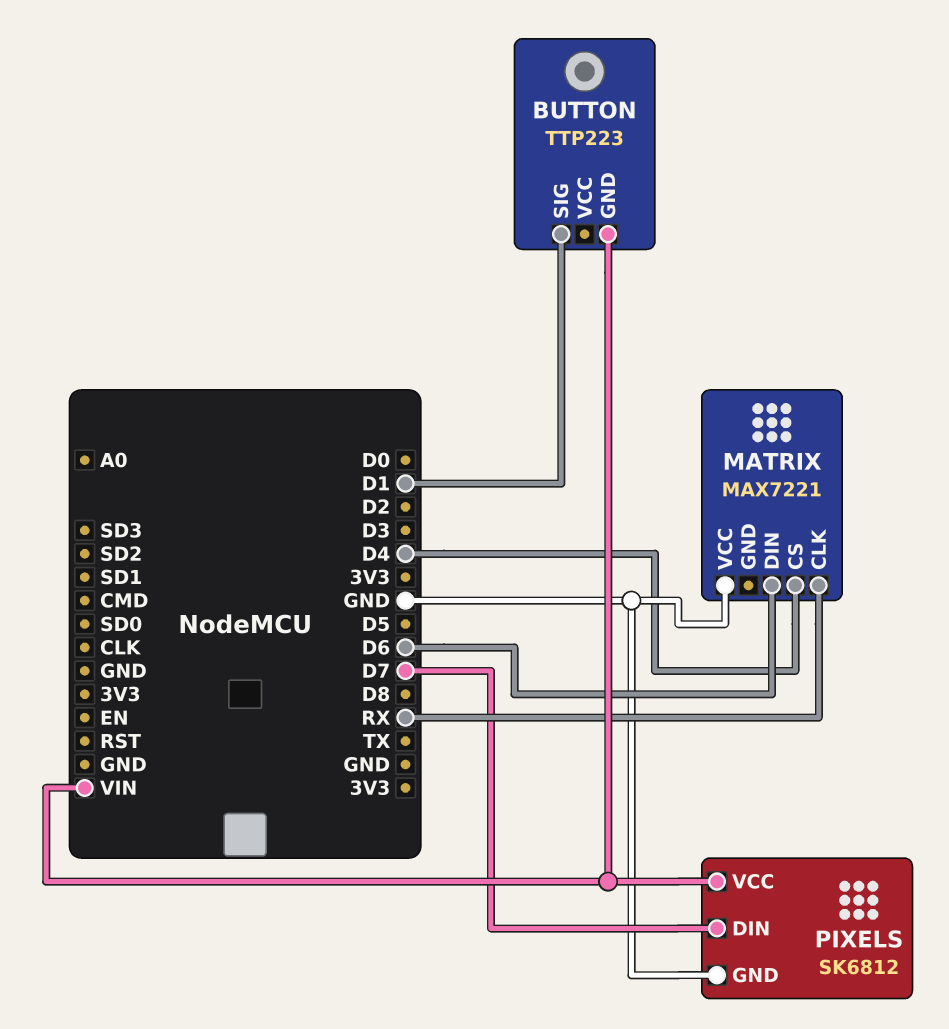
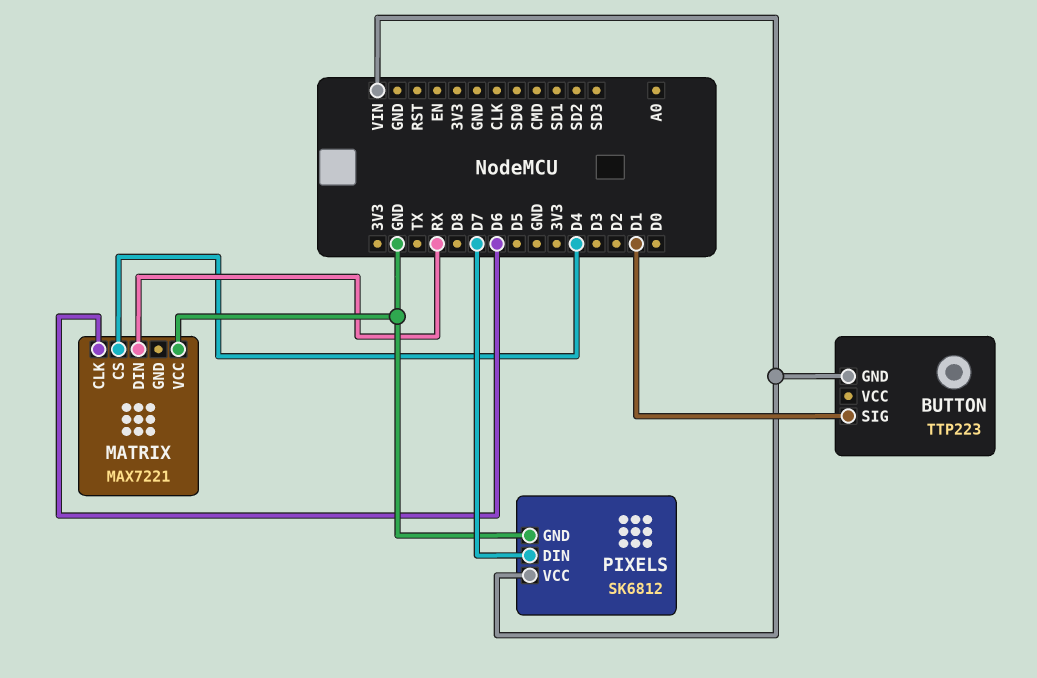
MATRIX pin CLK: RX -> D6
MATRIX pin DIN: D6 -> RX

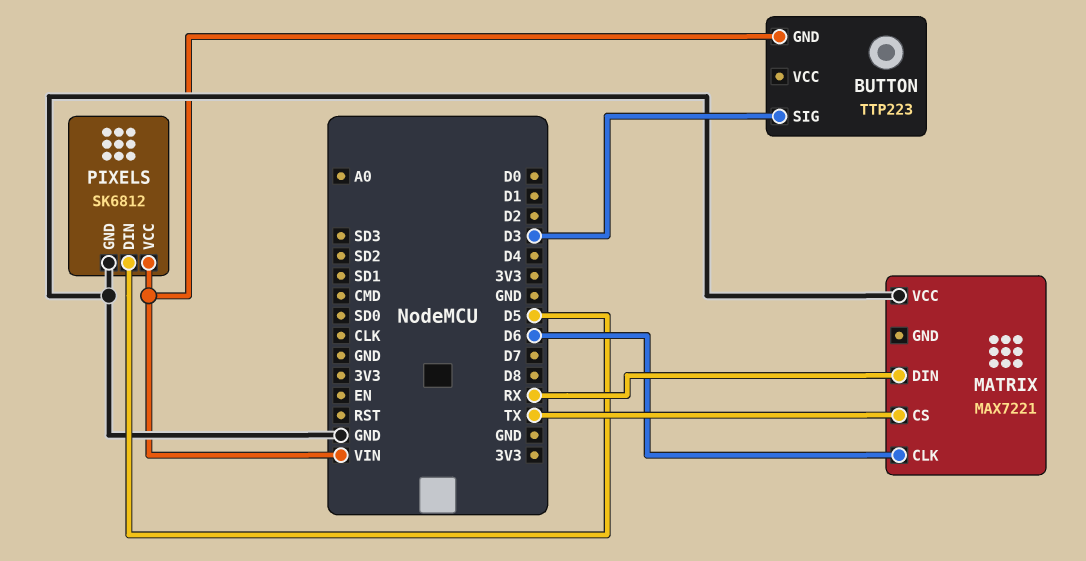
BUTTON pin SIG: D1 -> D3
MATRIX pin CS: D4 -> TX
PIXELS pin DIN: D7 -> D5

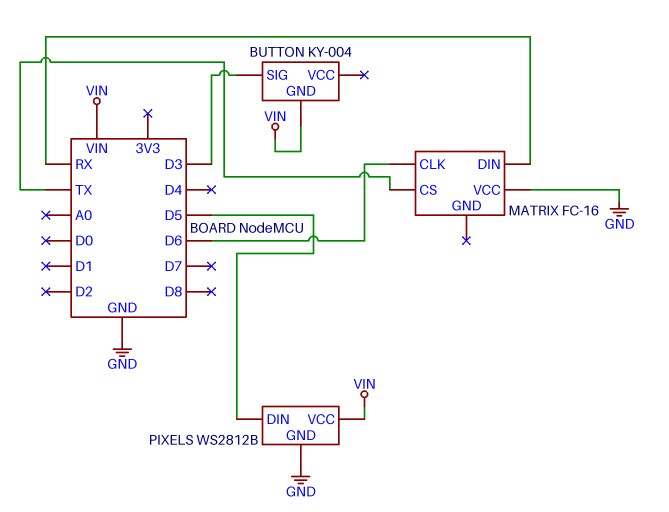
BUTTON: TTP223 -> KY-004
MATRIX: MAX7221 -> FC-16
PIXELS: SK6812 -> WS2812B

